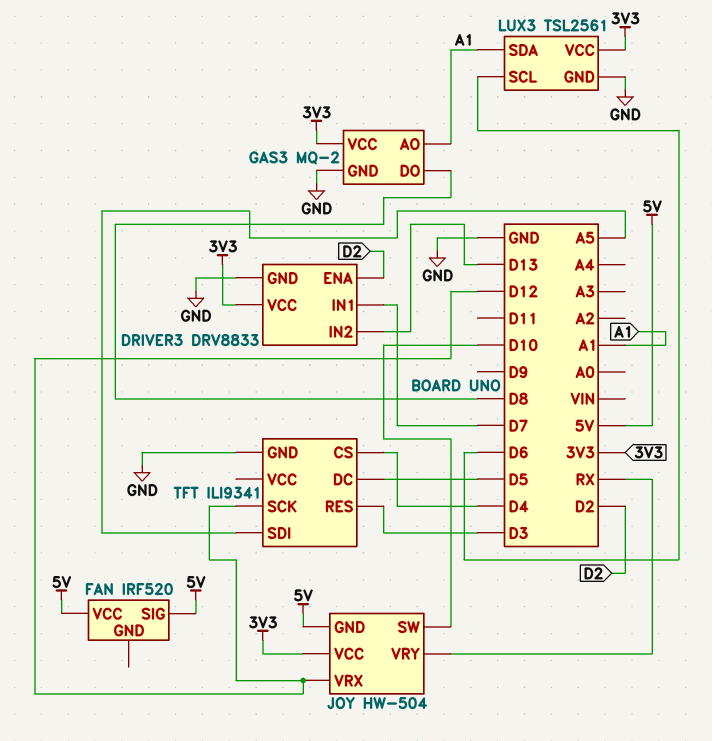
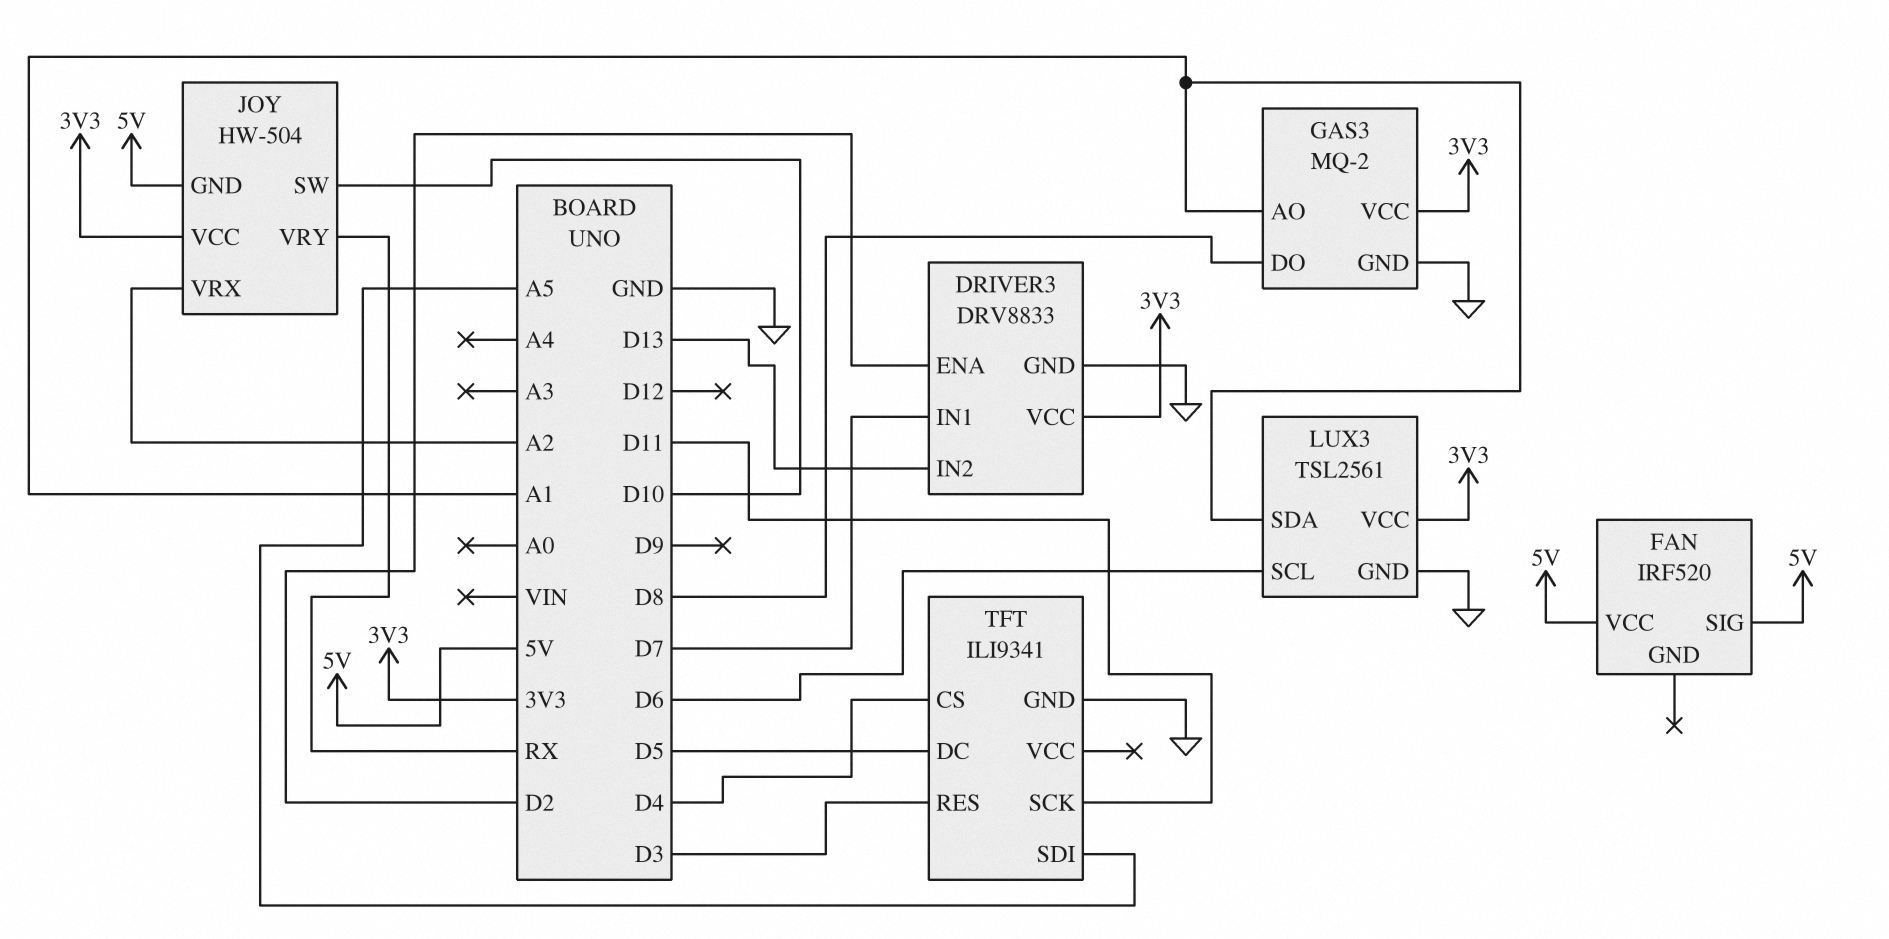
JOY pin VRX: D12 -> A2
TFT pin SCK: D12 -> D11

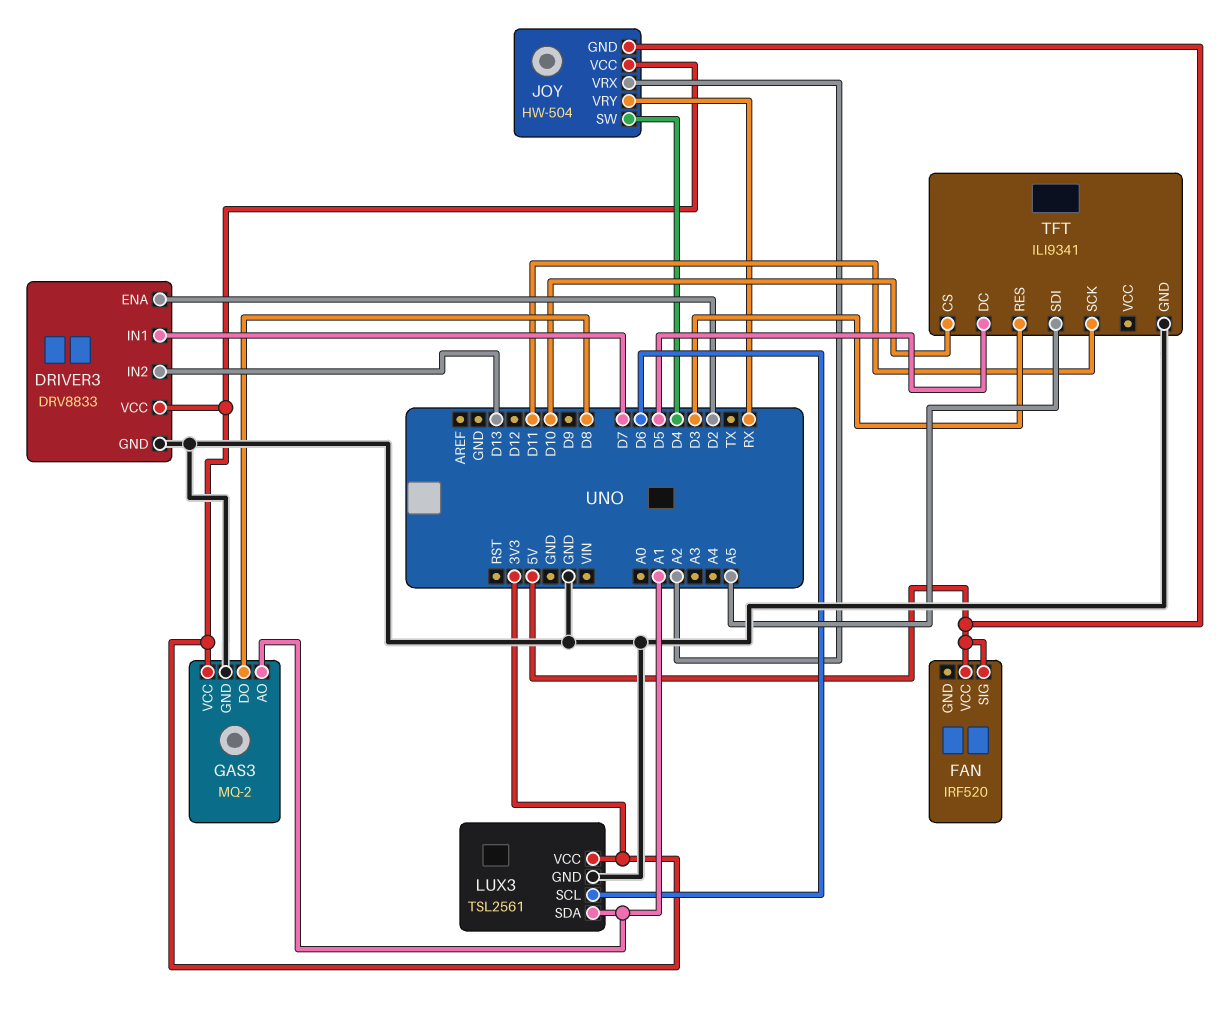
JOY pin SW: D10 -> D4
TFT pin CS: D4 -> D10

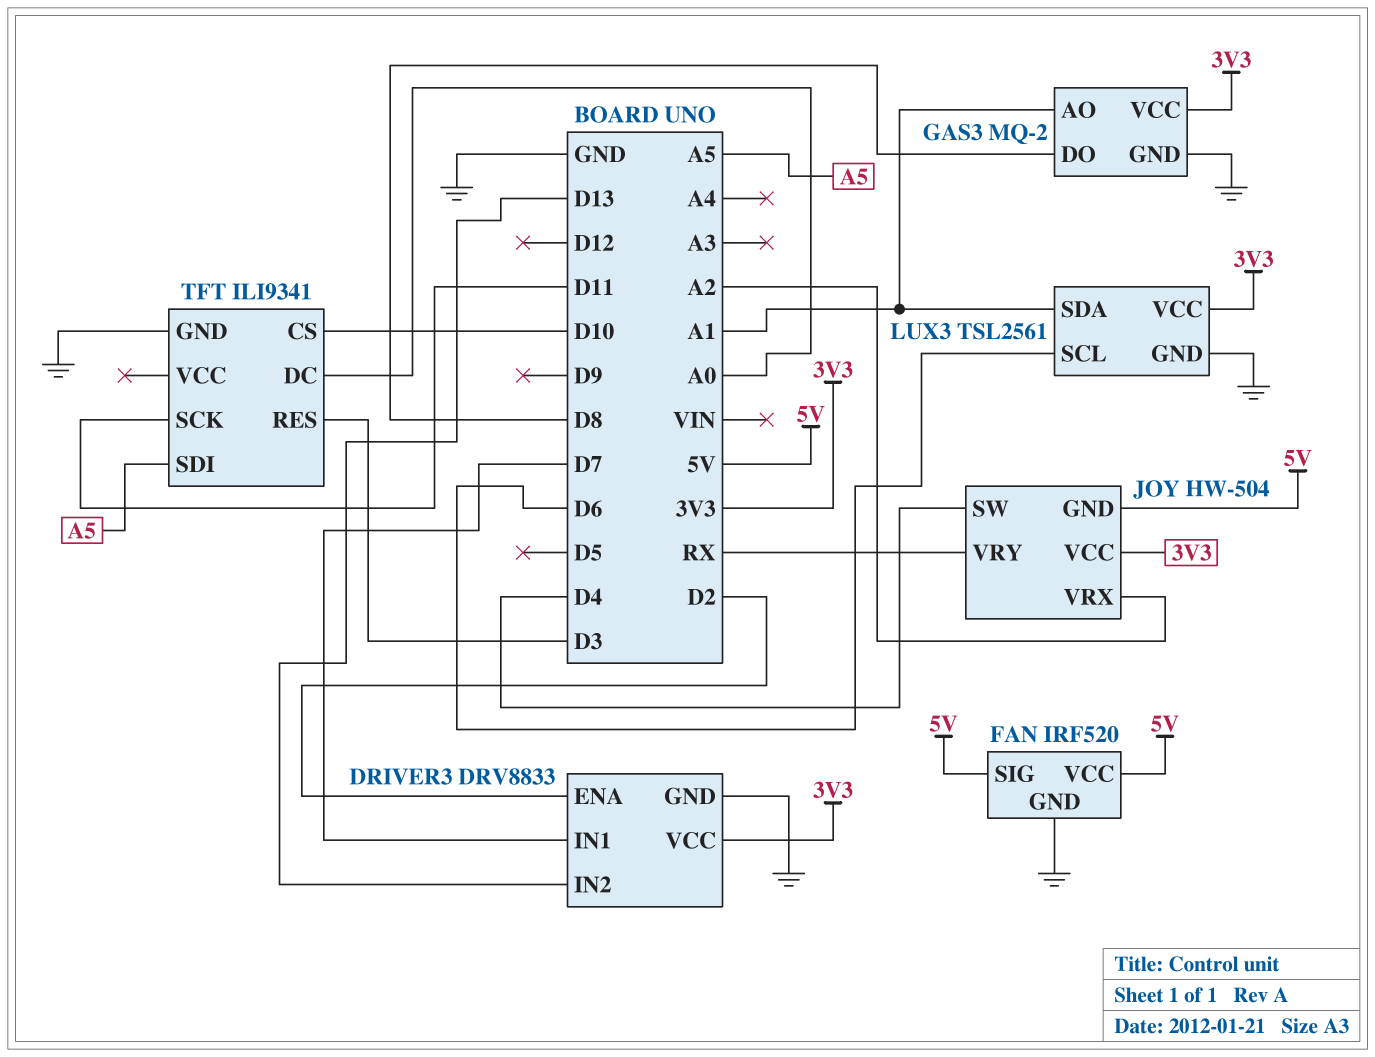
FAN pin GND: none -> GND
TFT pin DC: D5 -> A0

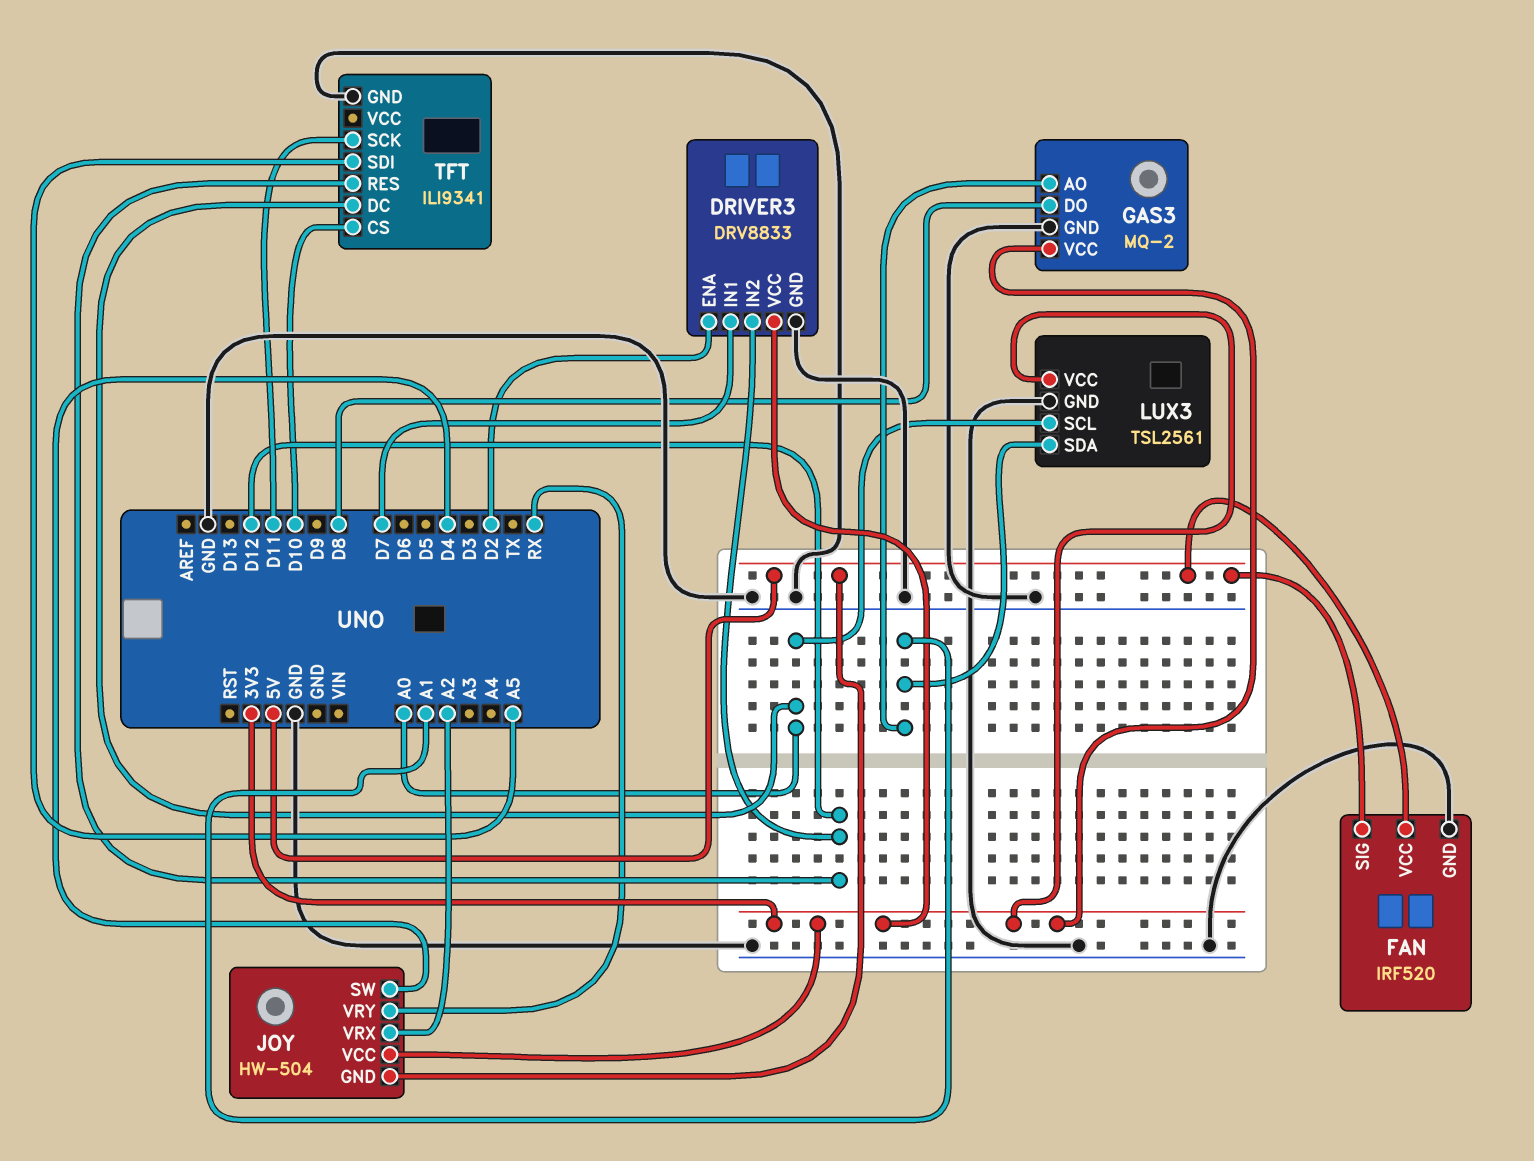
DRIVER3 pin IN2: D13 -> D12
LUX3 pin SCL: D6 -> A0
TFT pin RES: D3 -> D12

